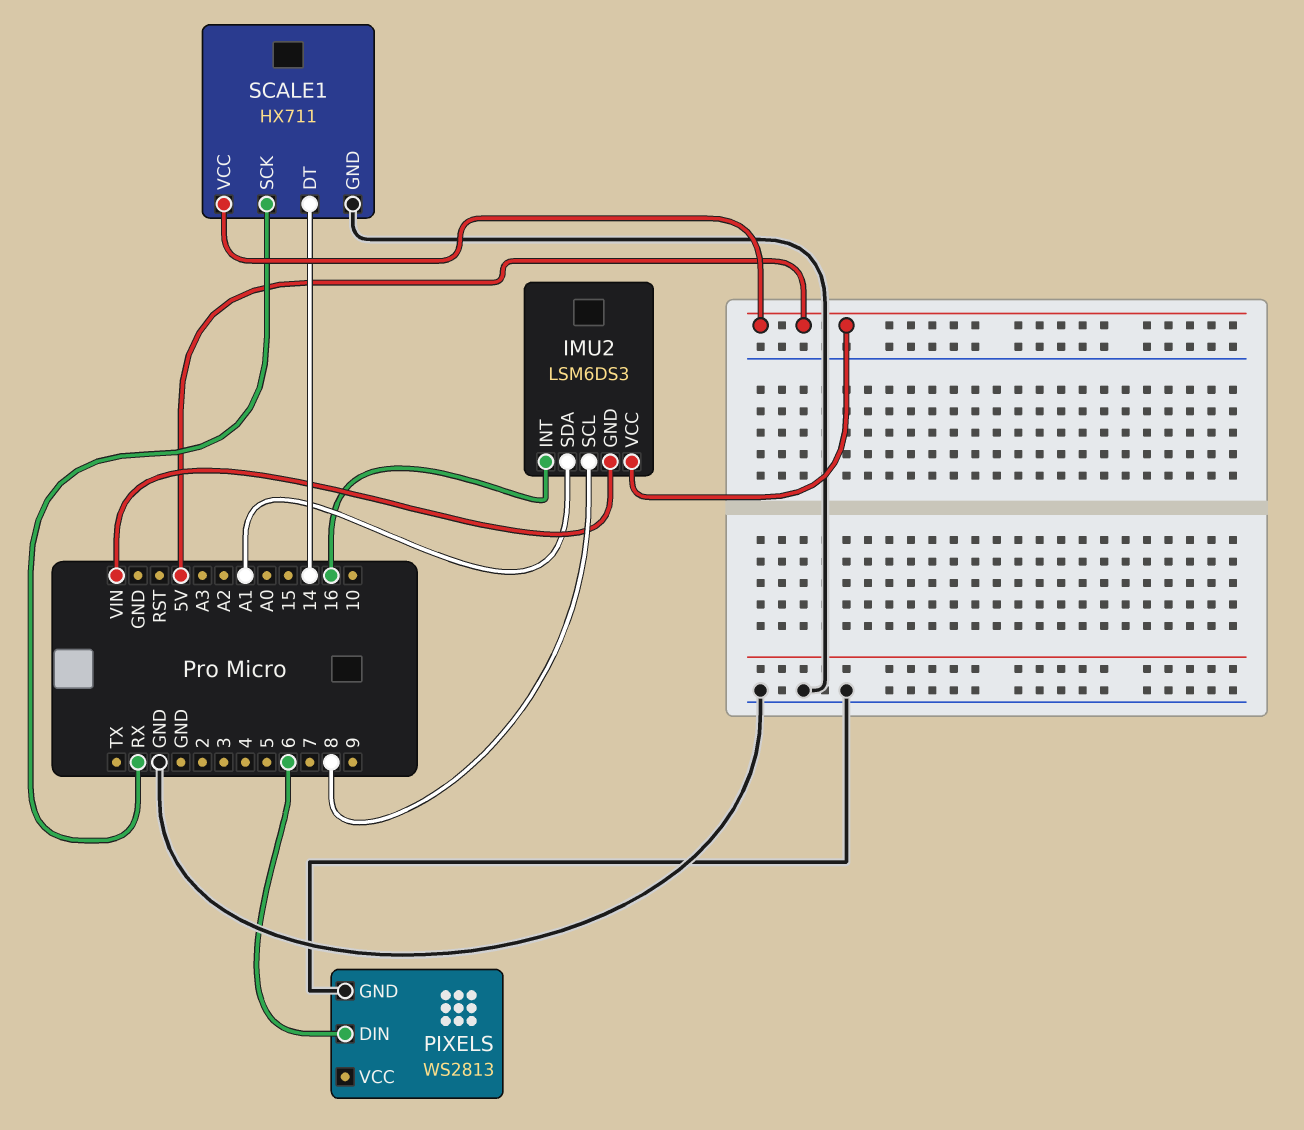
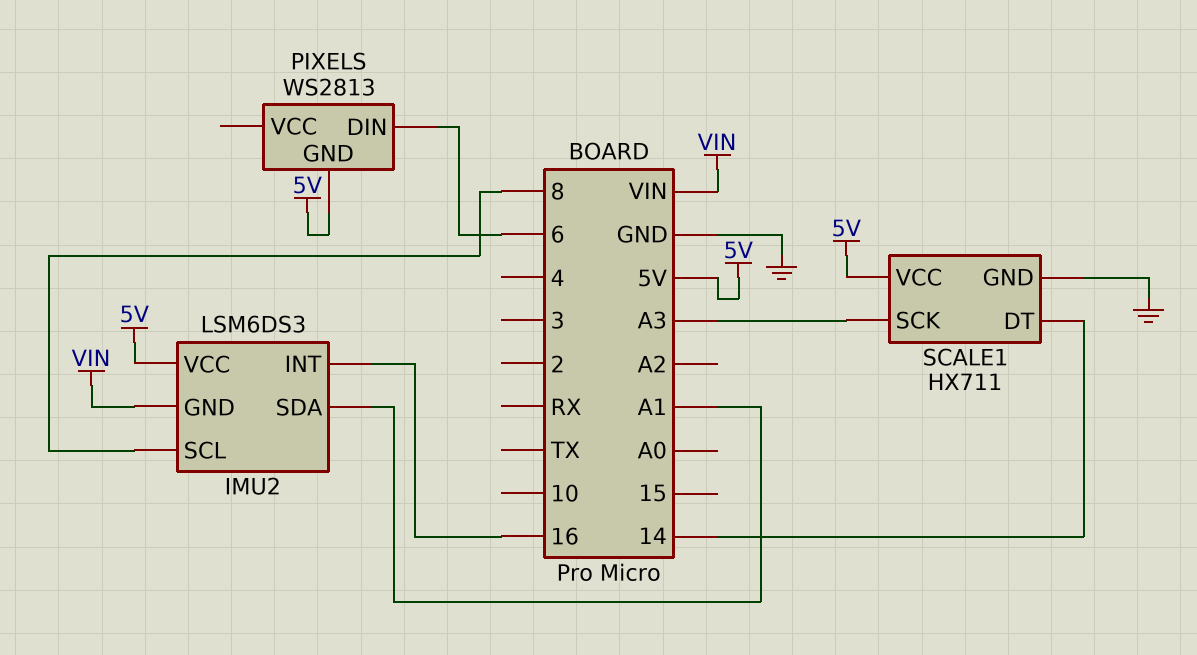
PIXELS pin GND: GND -> 5V
SCALE1 pin SCK: RX -> A3

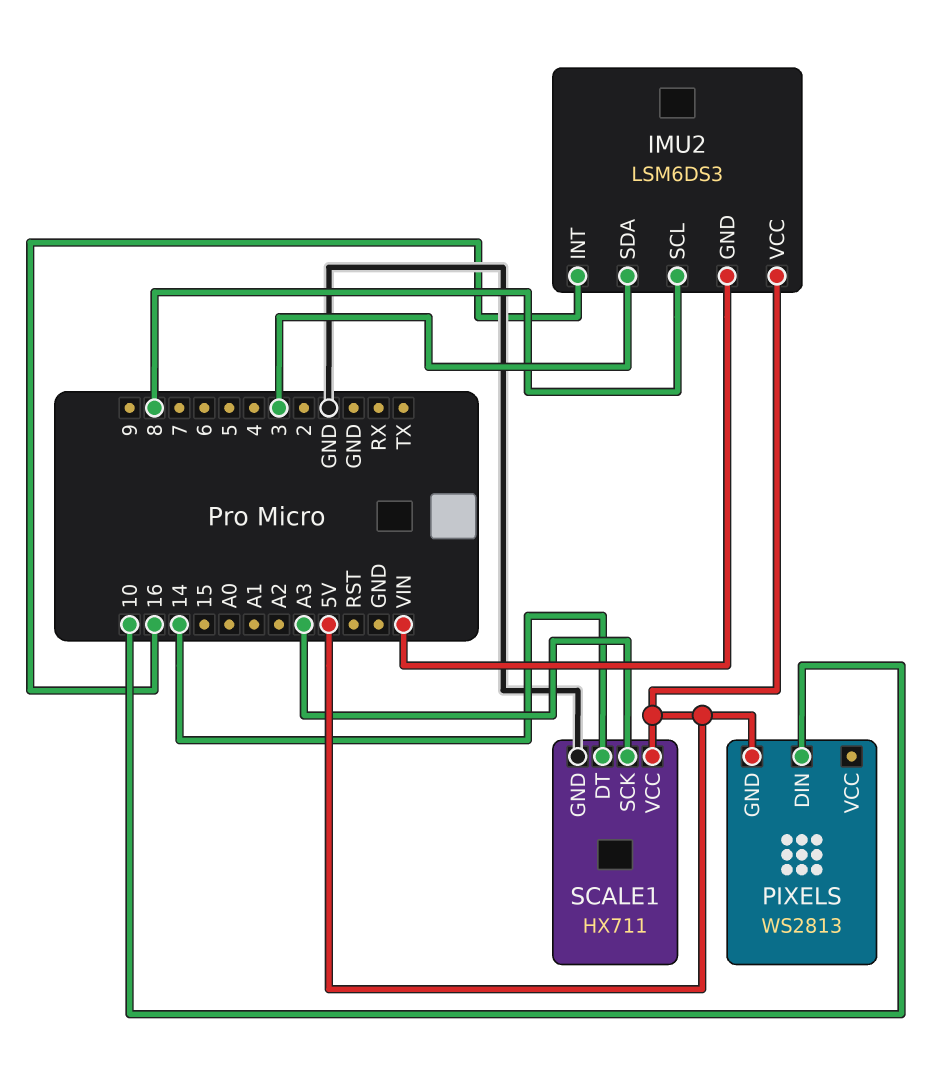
IMU2 pin SDA: A1 -> 3
PIXELS pin DIN: 6 -> 10

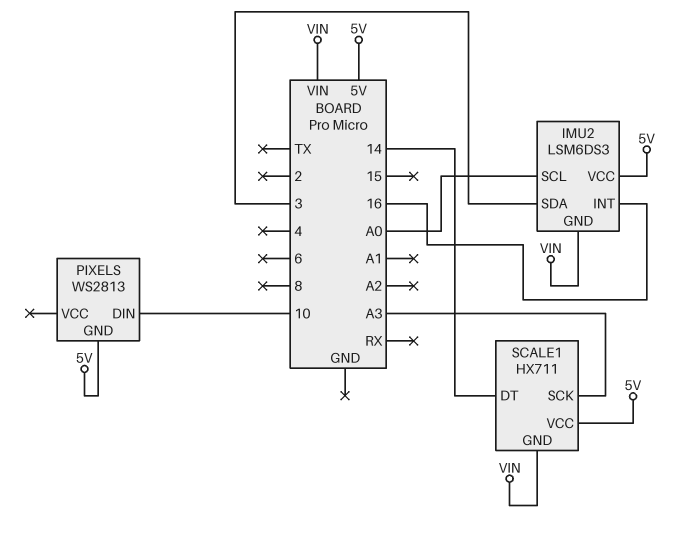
IMU2 pin SCL: 8 -> A0
SCALE1 pin GND: GND -> VIN

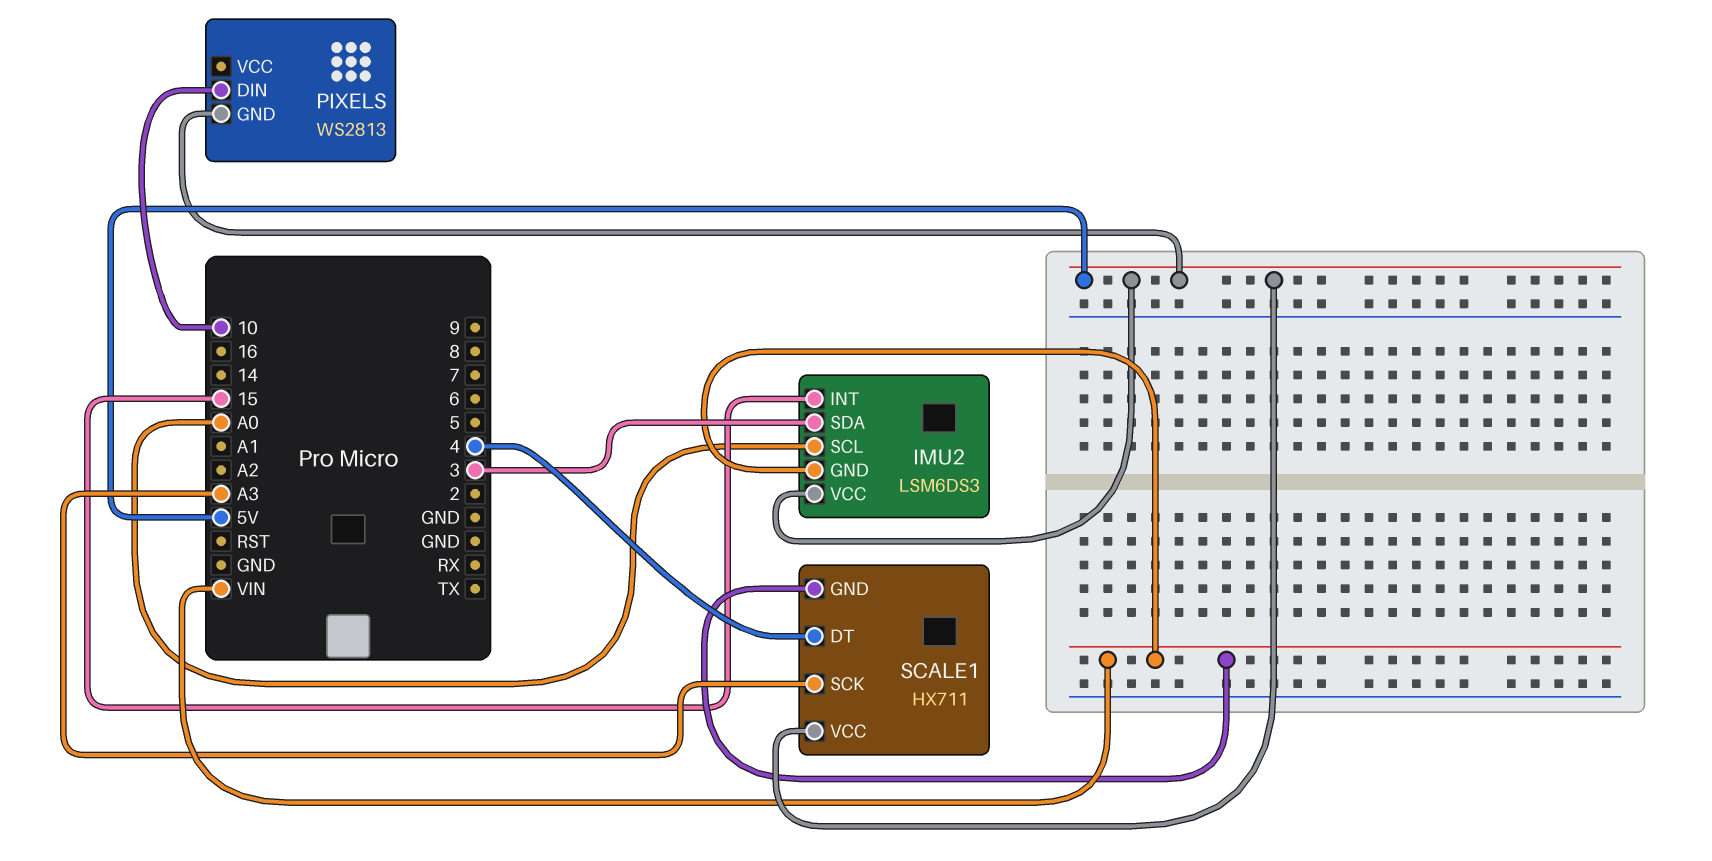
IMU2 pin INT: 16 -> 15
SCALE1 pin DT: 14 -> 4

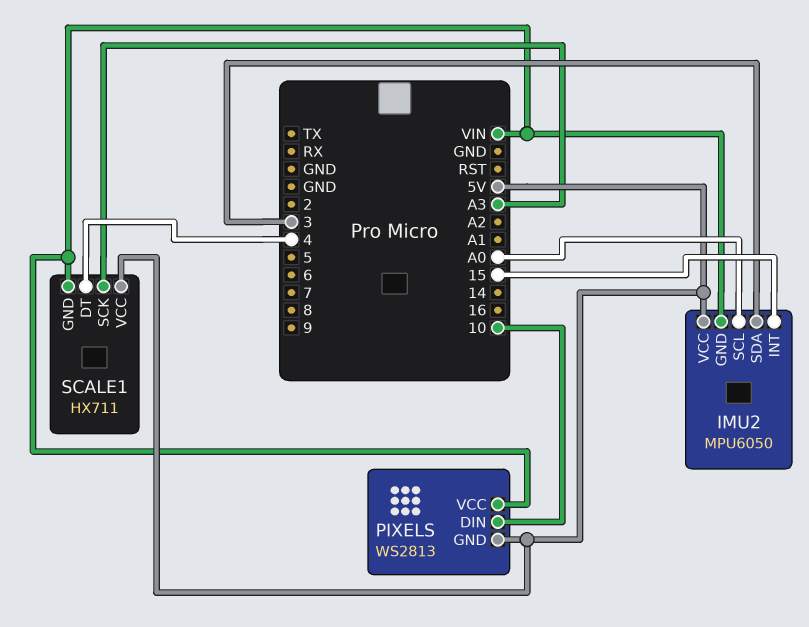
IMU2: LSM6DS3 -> MPU6050
PIXELS pin VCC: none -> VIN

